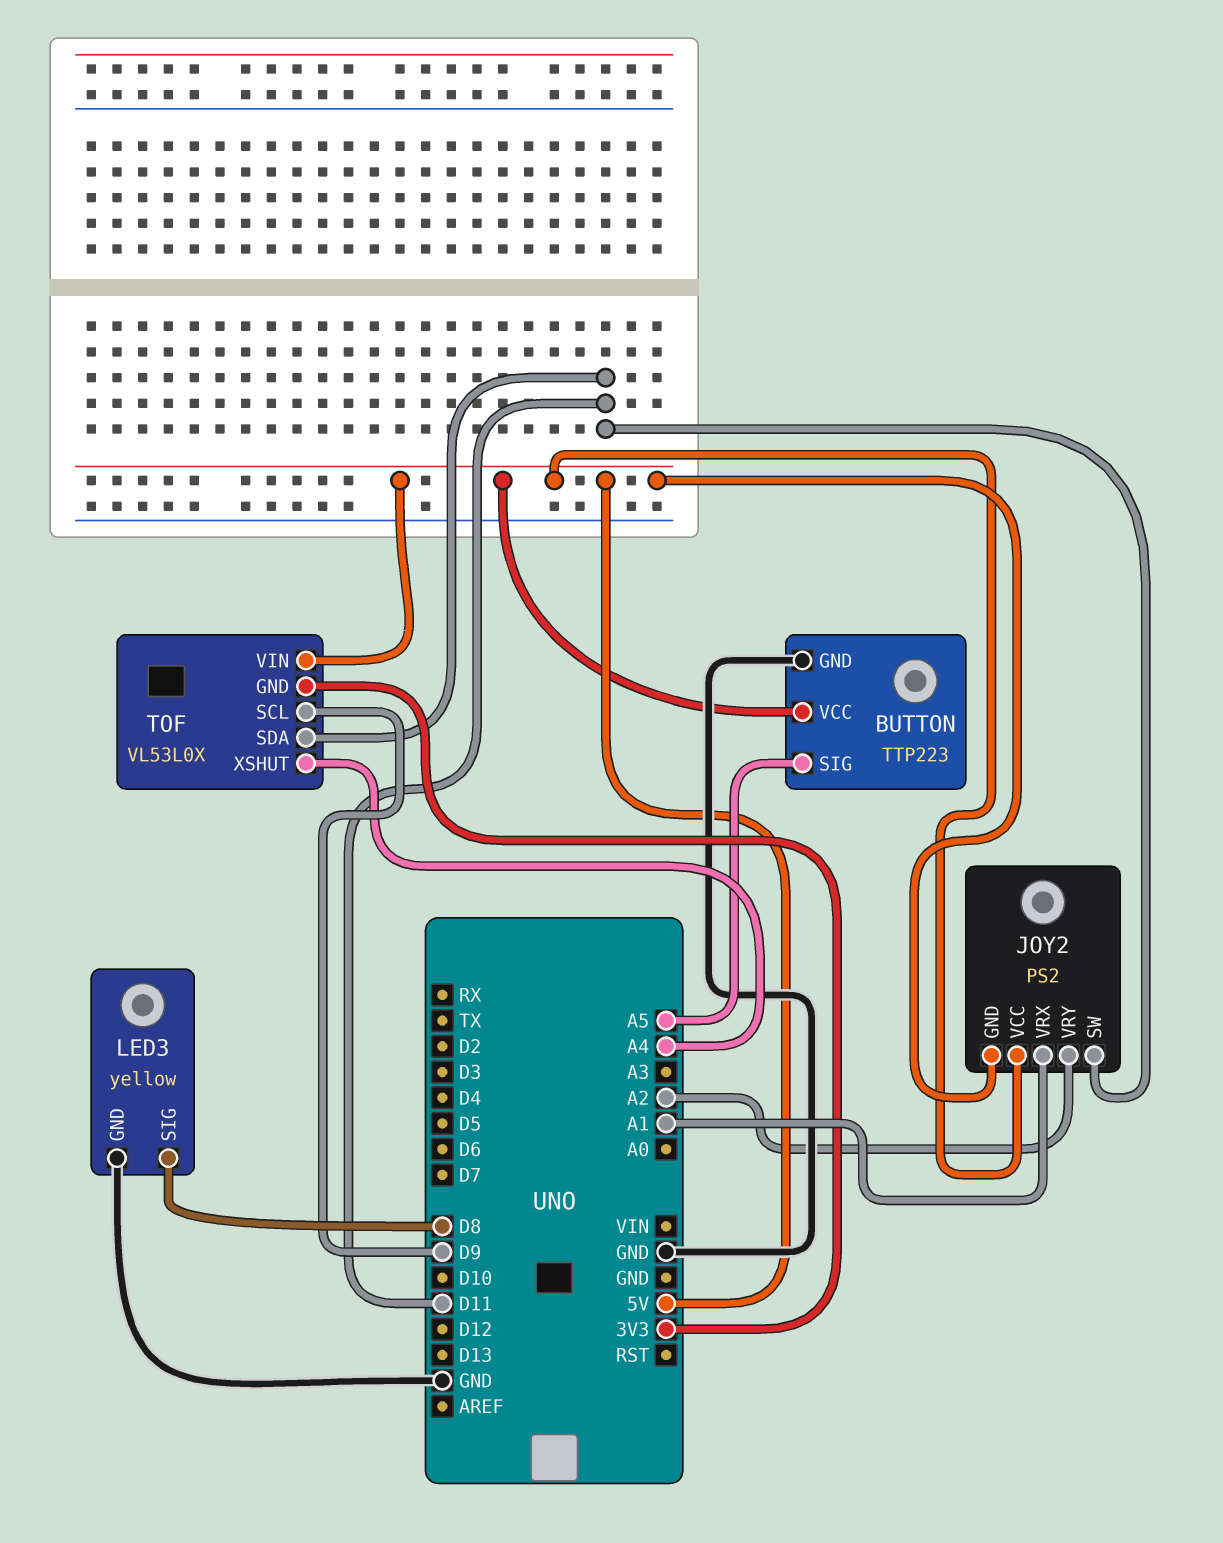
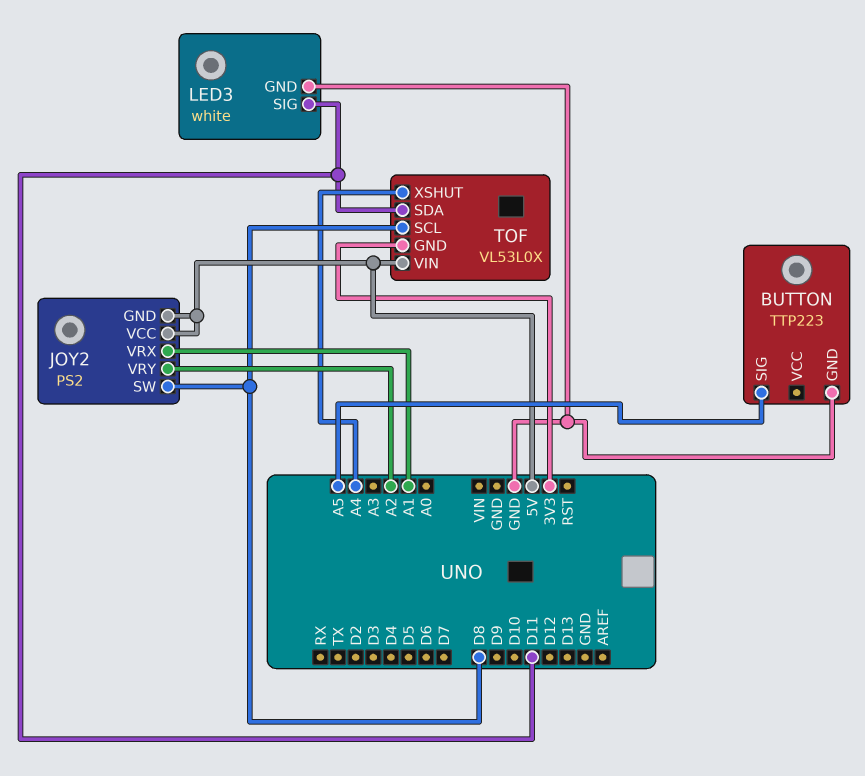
BUTTON pin VCC: 5V -> none
JOY2 pin SW: D11 -> D8
LED3: yellow -> white
LED3 pin SIG: D8 -> D11
TOF pin SCL: D9 -> D8

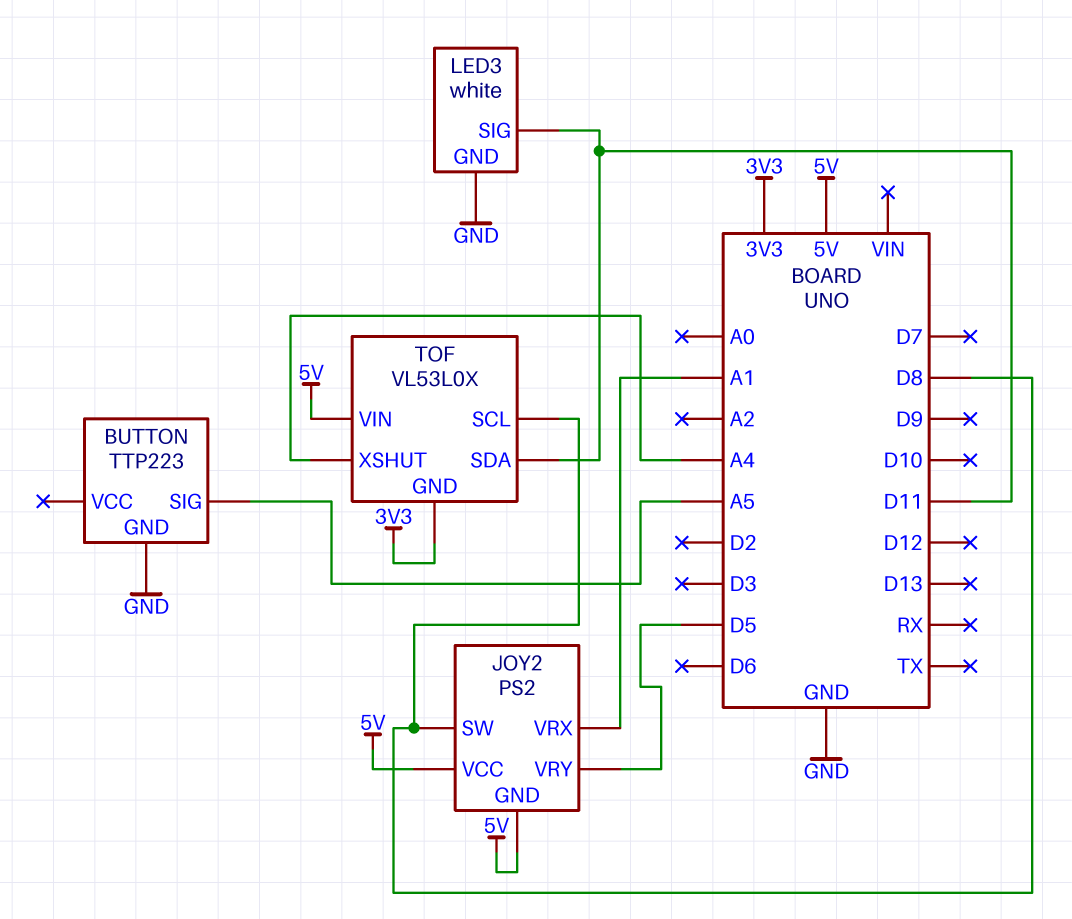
JOY2 pin VRY: A2 -> D5

